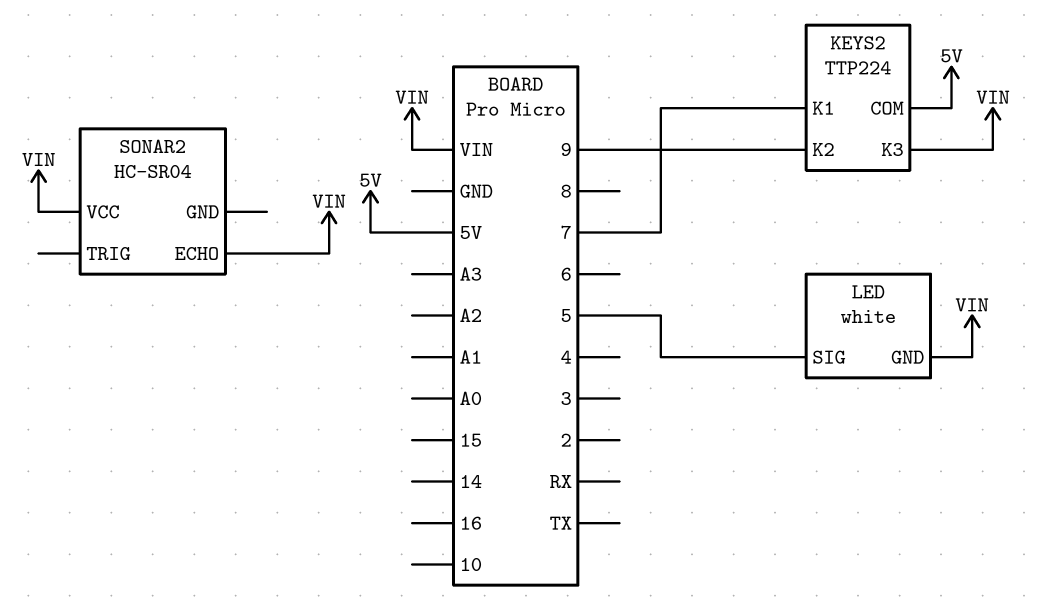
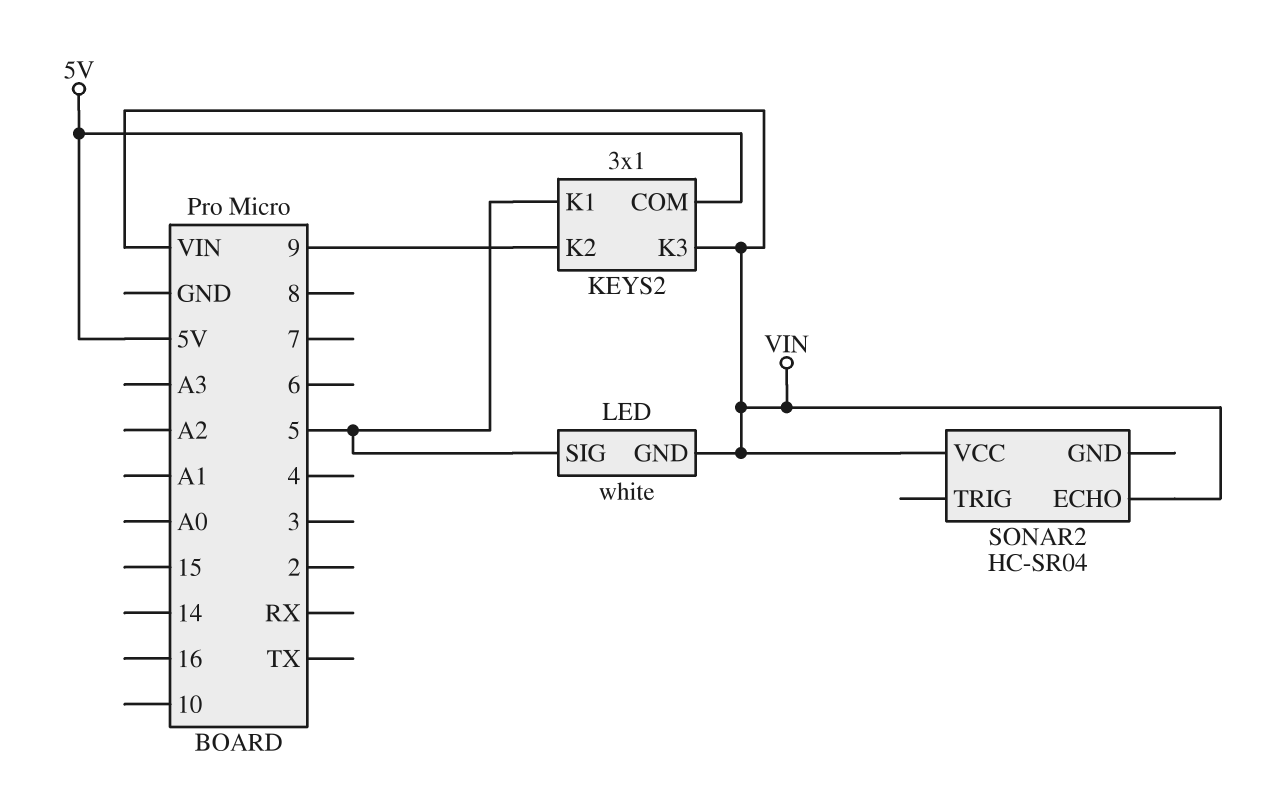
KEYS2: TTP224 -> 3x1
KEYS2 pin K1: 7 -> 5

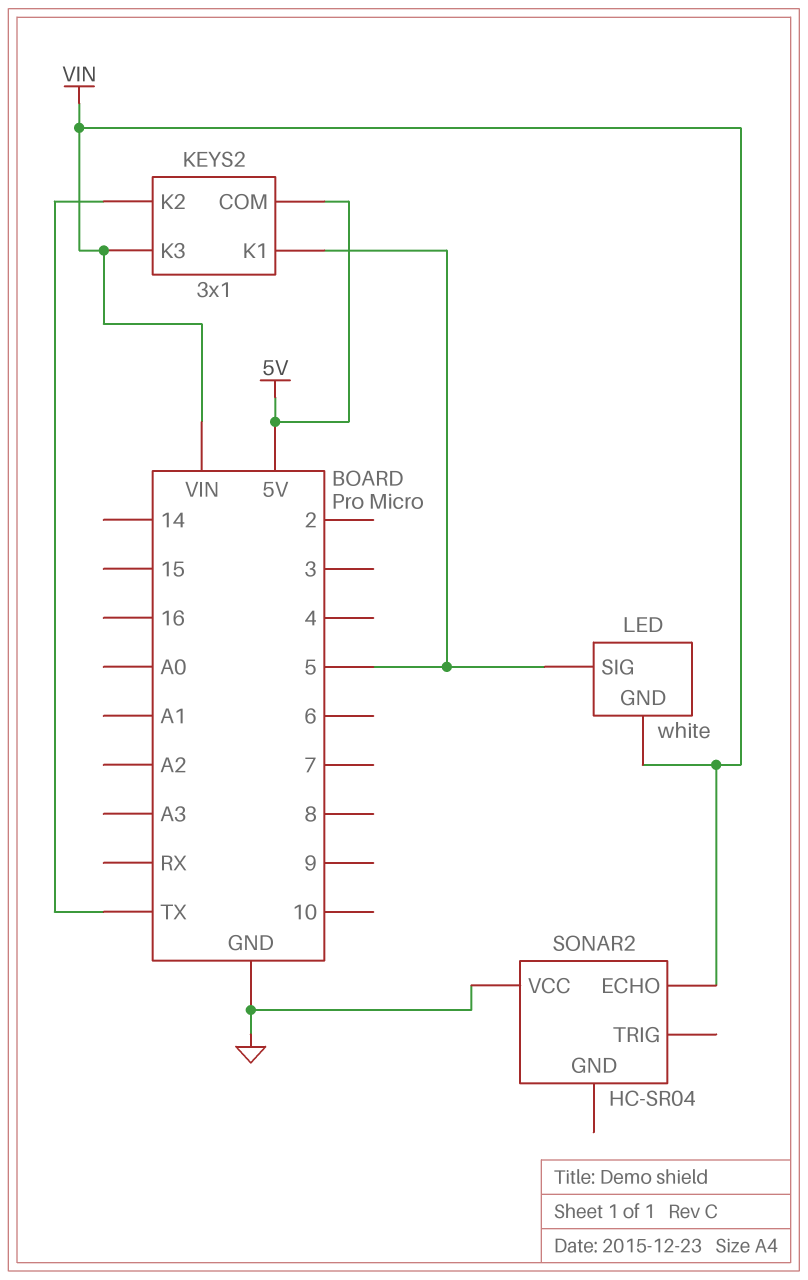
KEYS2 pin K2: 9 -> TX
SONAR2 pin VCC: VIN -> GND

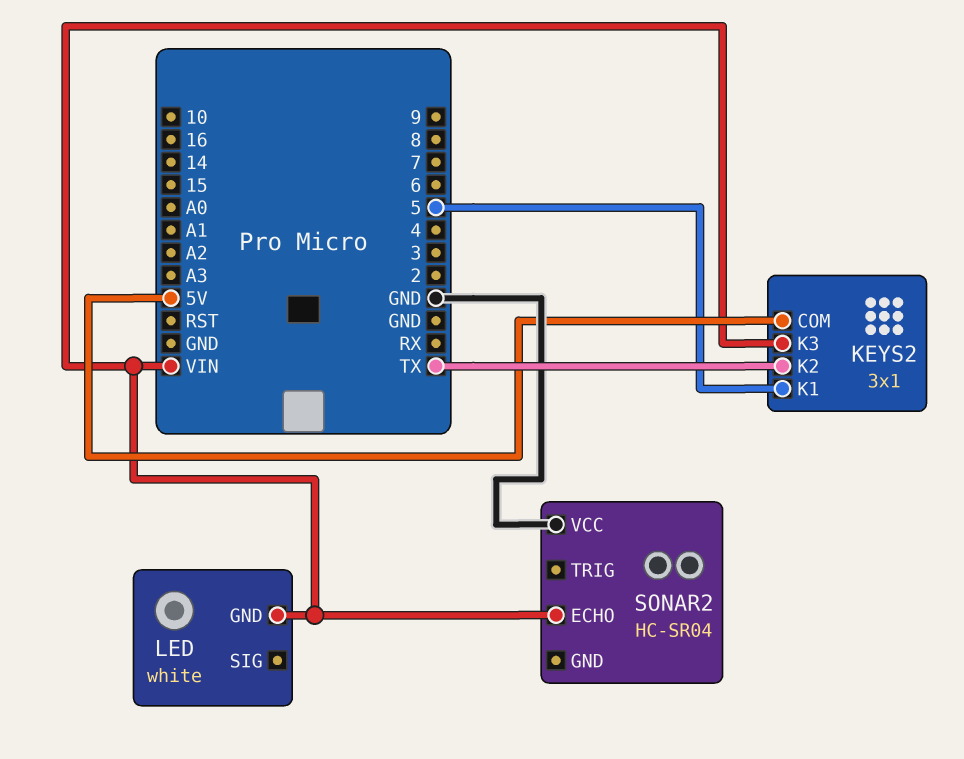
LED pin SIG: 5 -> none

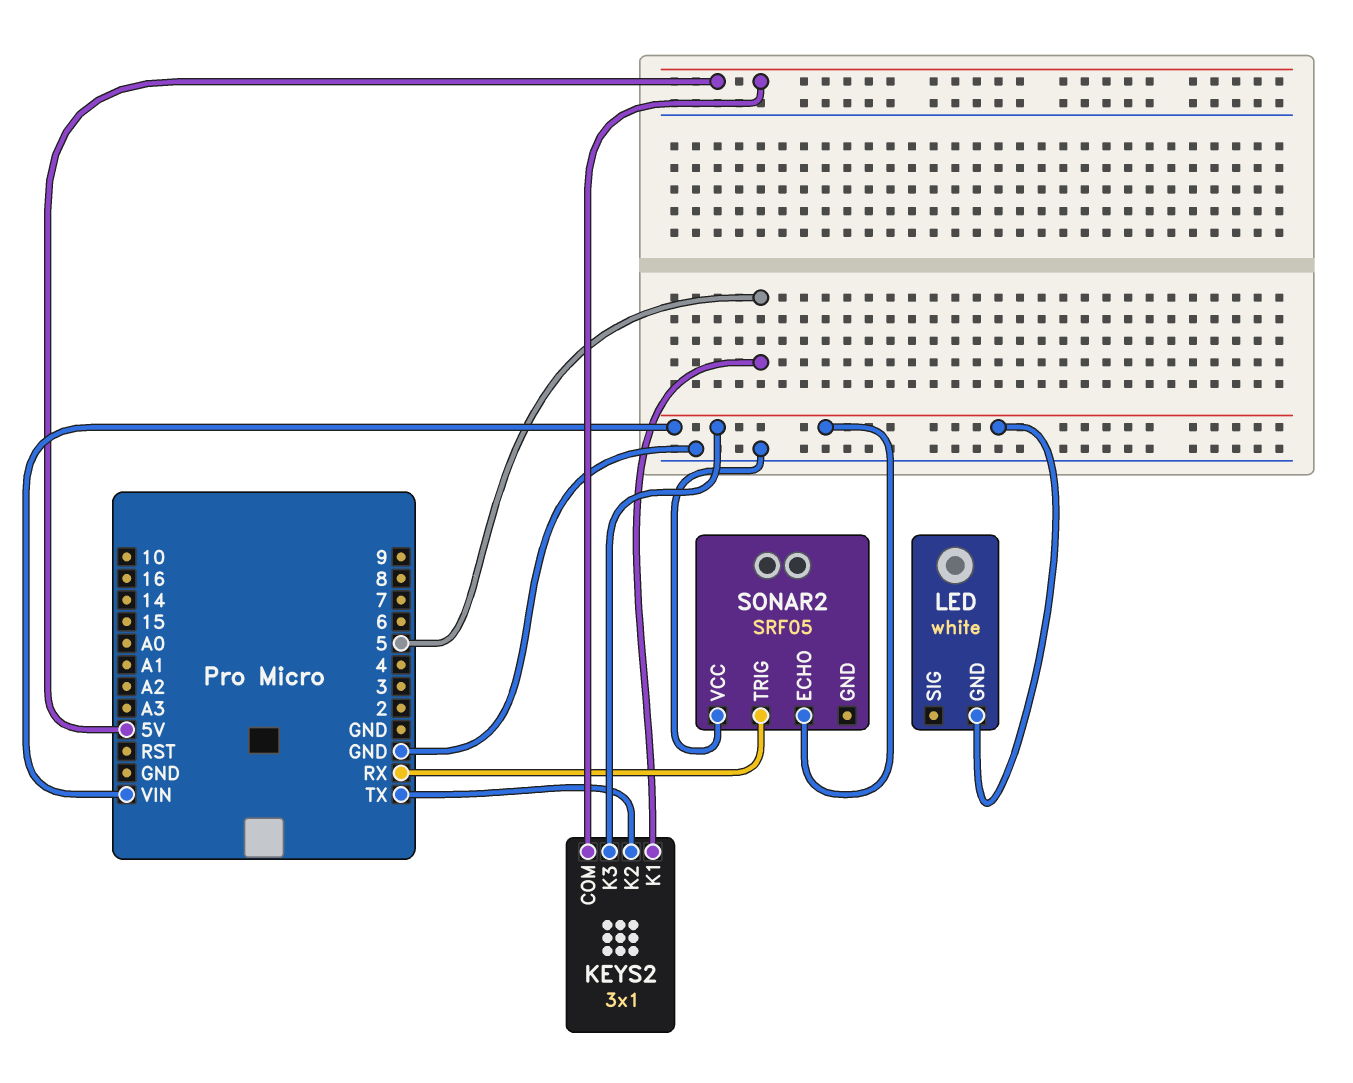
SONAR2: HC-SR04 -> SRF05
SONAR2 pin TRIG: none -> RX

